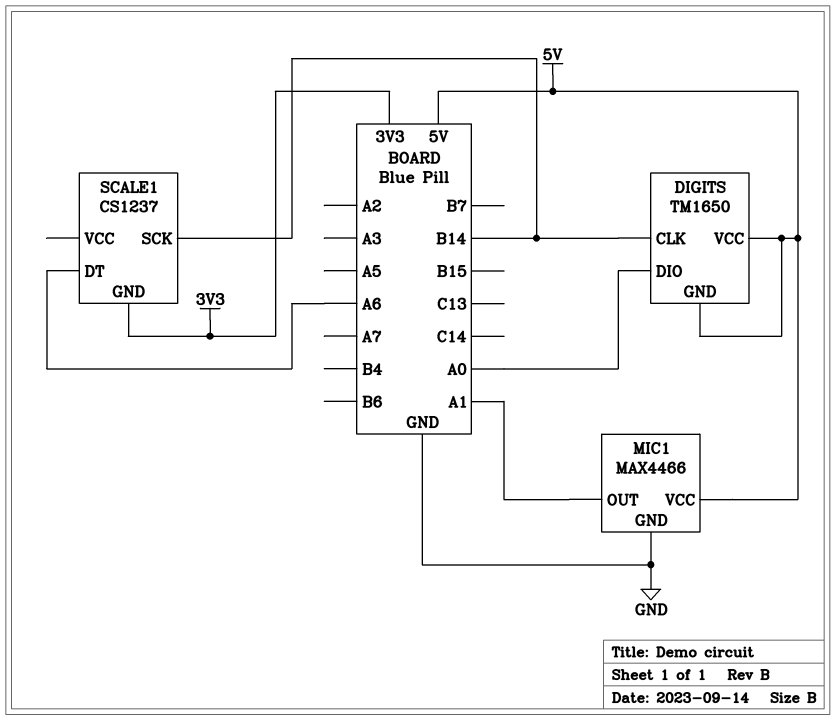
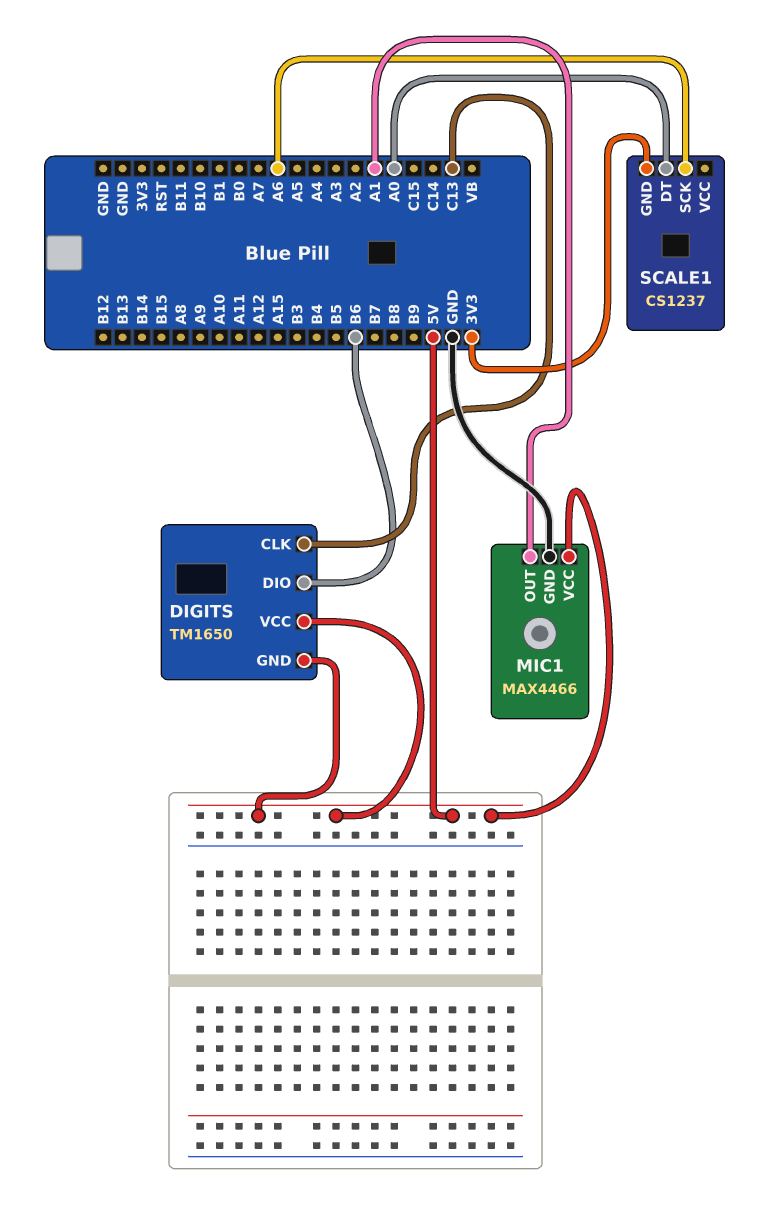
DIGITS pin CLK: B14 -> C13
DIGITS pin DIO: A0 -> B6
SCALE1 pin DT: A6 -> A0
SCALE1 pin SCK: B14 -> A6

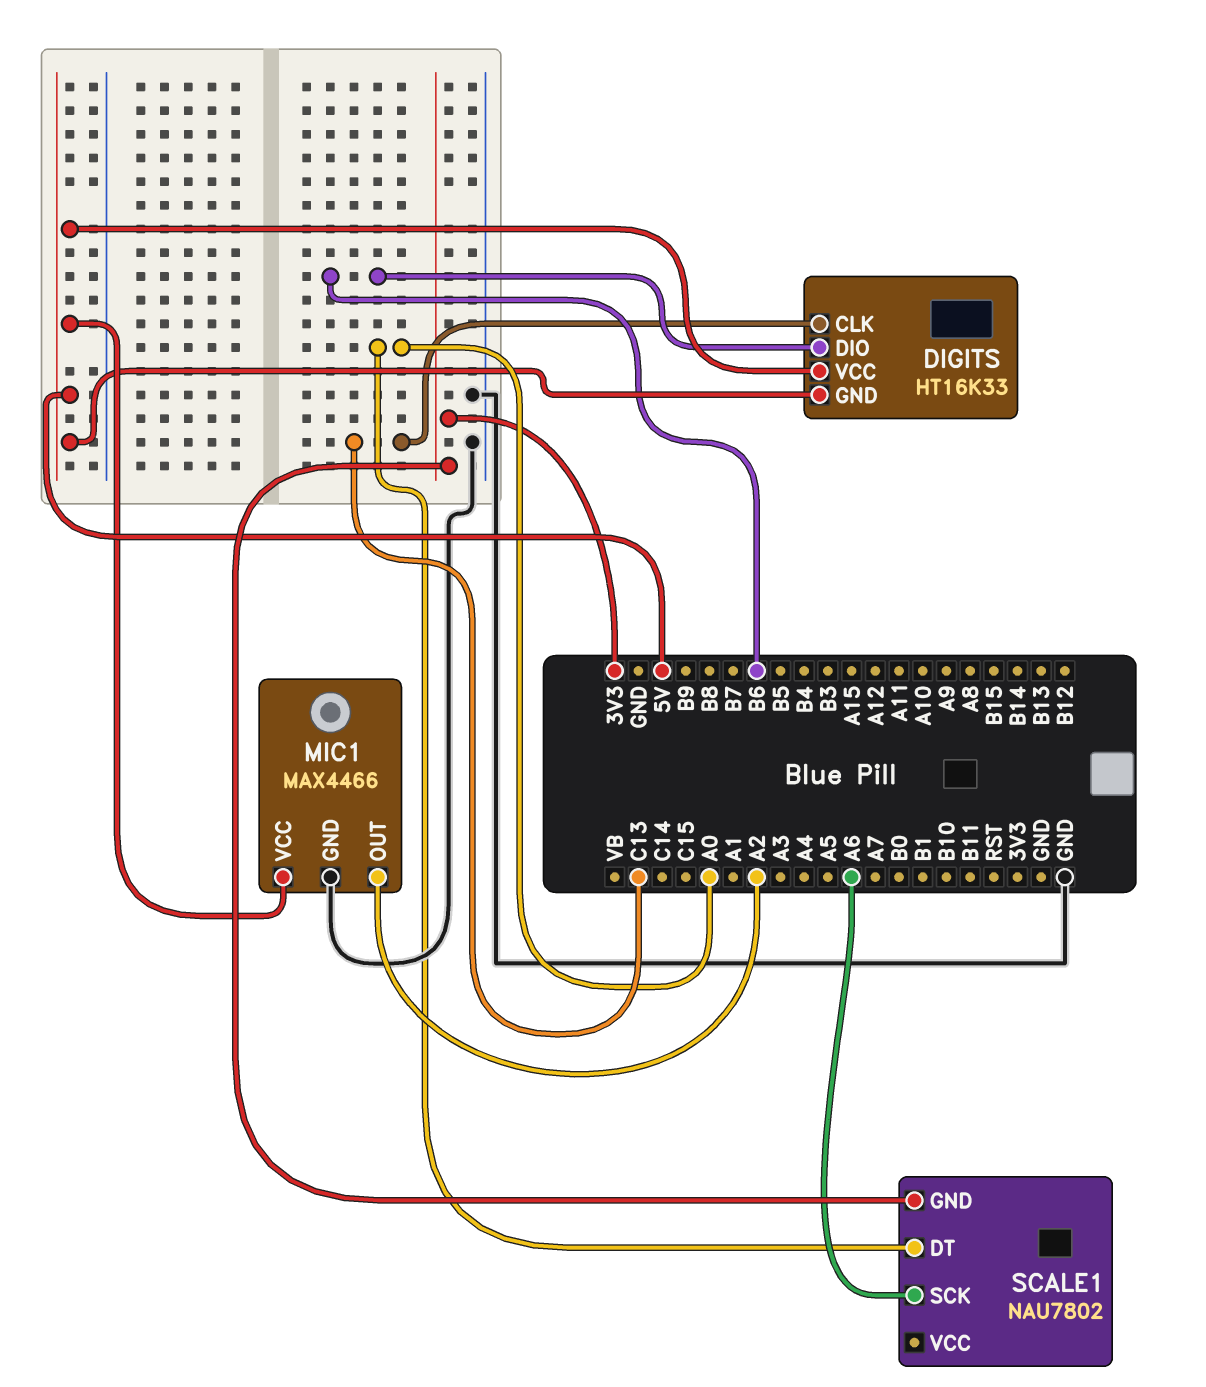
DIGITS: TM1650 -> HT16K33
MIC1 pin OUT: A1 -> A2
SCALE1: CS1237 -> NAU7802

